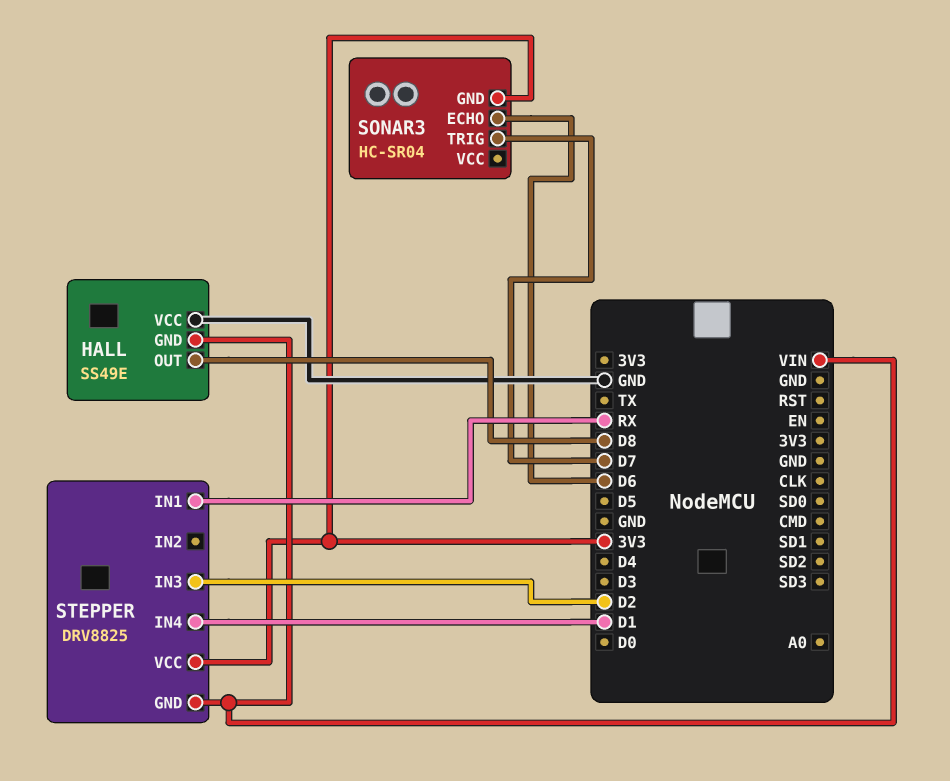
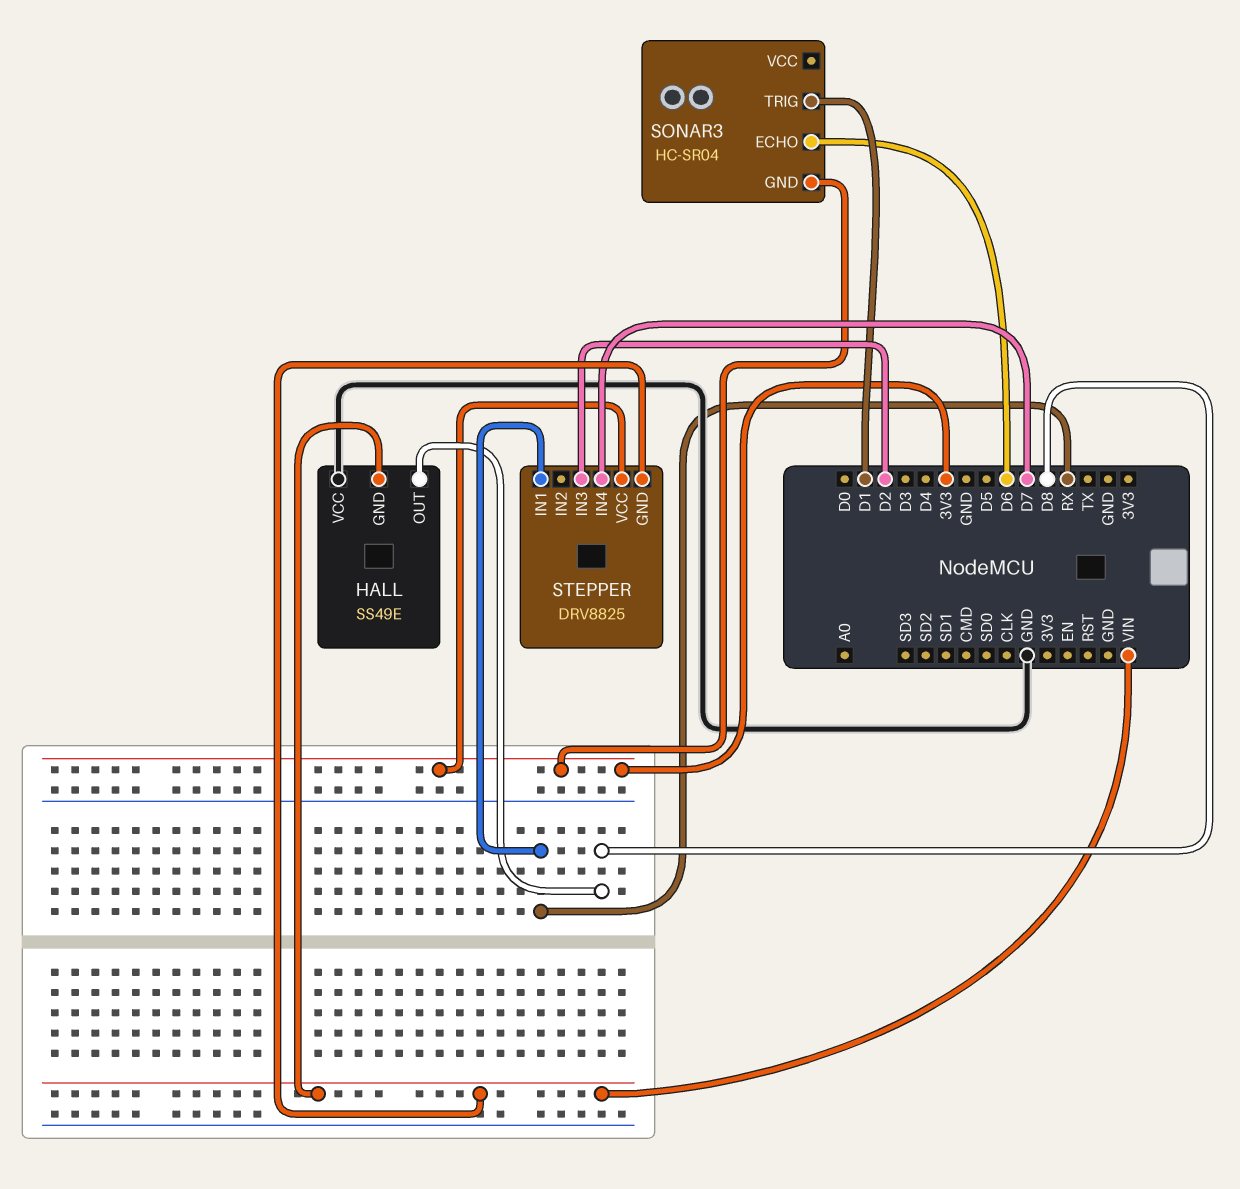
SONAR3 pin TRIG: D7 -> D1
STEPPER pin IN4: D1 -> D7

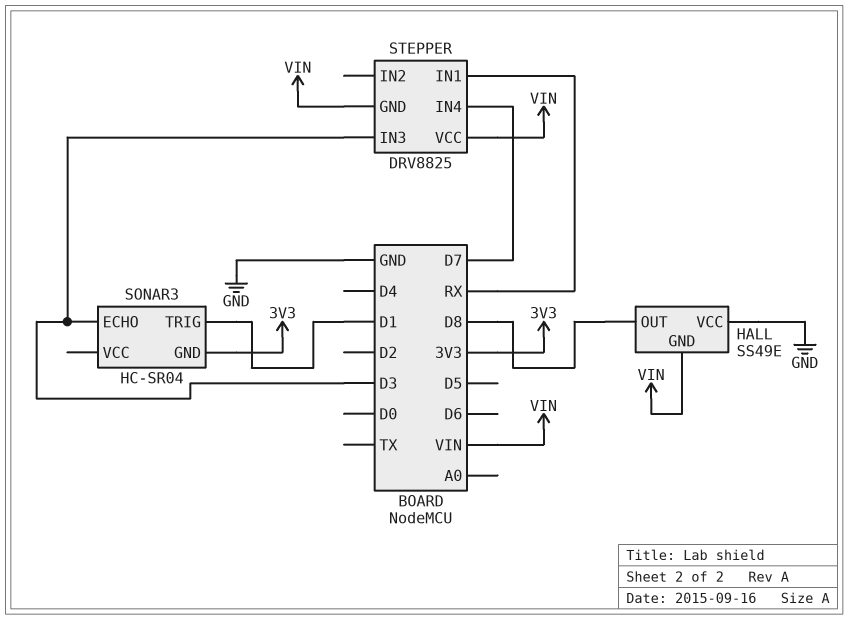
SONAR3 pin ECHO: D6 -> D3
STEPPER pin IN3: D2 -> D3
STEPPER pin VCC: 3V3 -> VIN

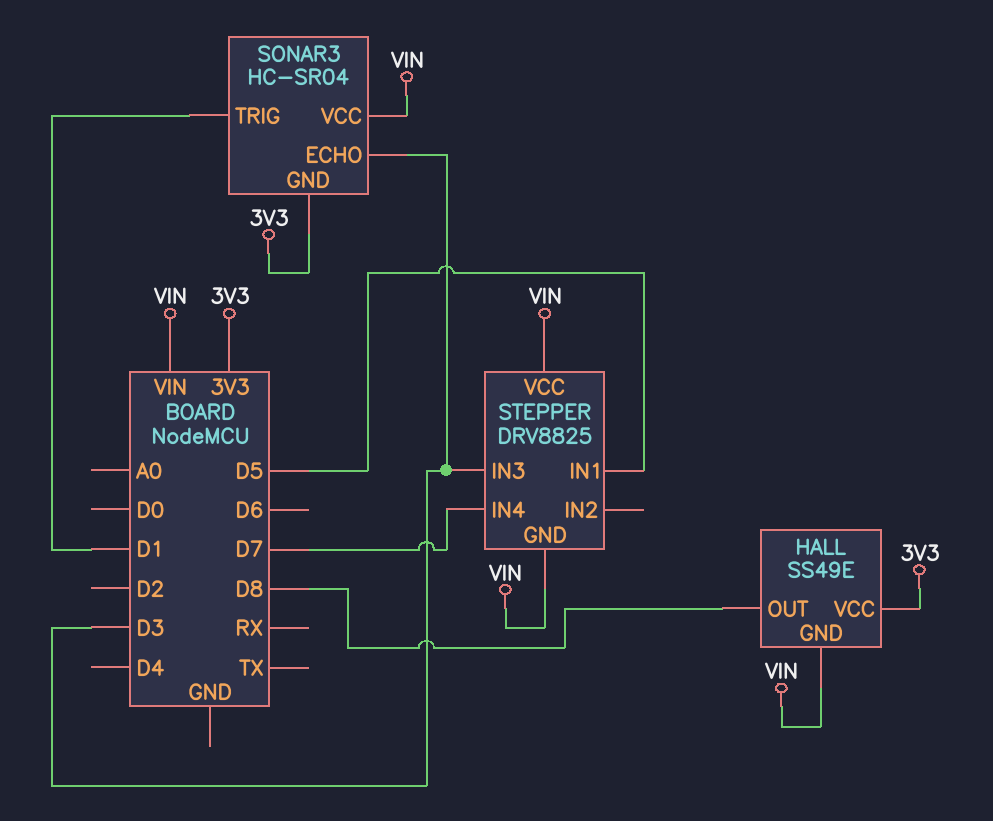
HALL pin VCC: GND -> 3V3
SONAR3 pin VCC: none -> VIN
STEPPER pin IN1: RX -> D5

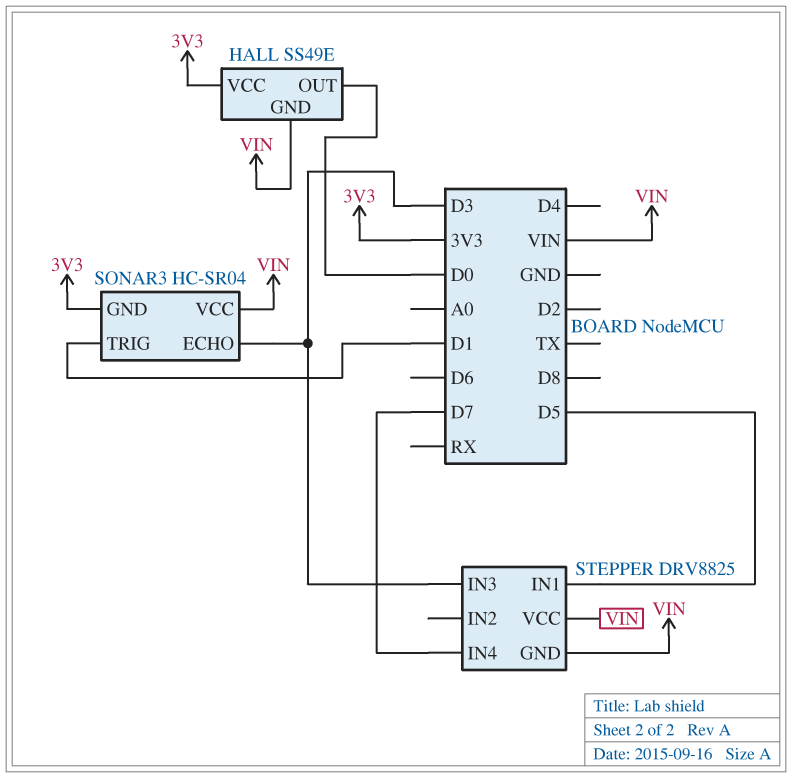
HALL pin OUT: D8 -> D0

